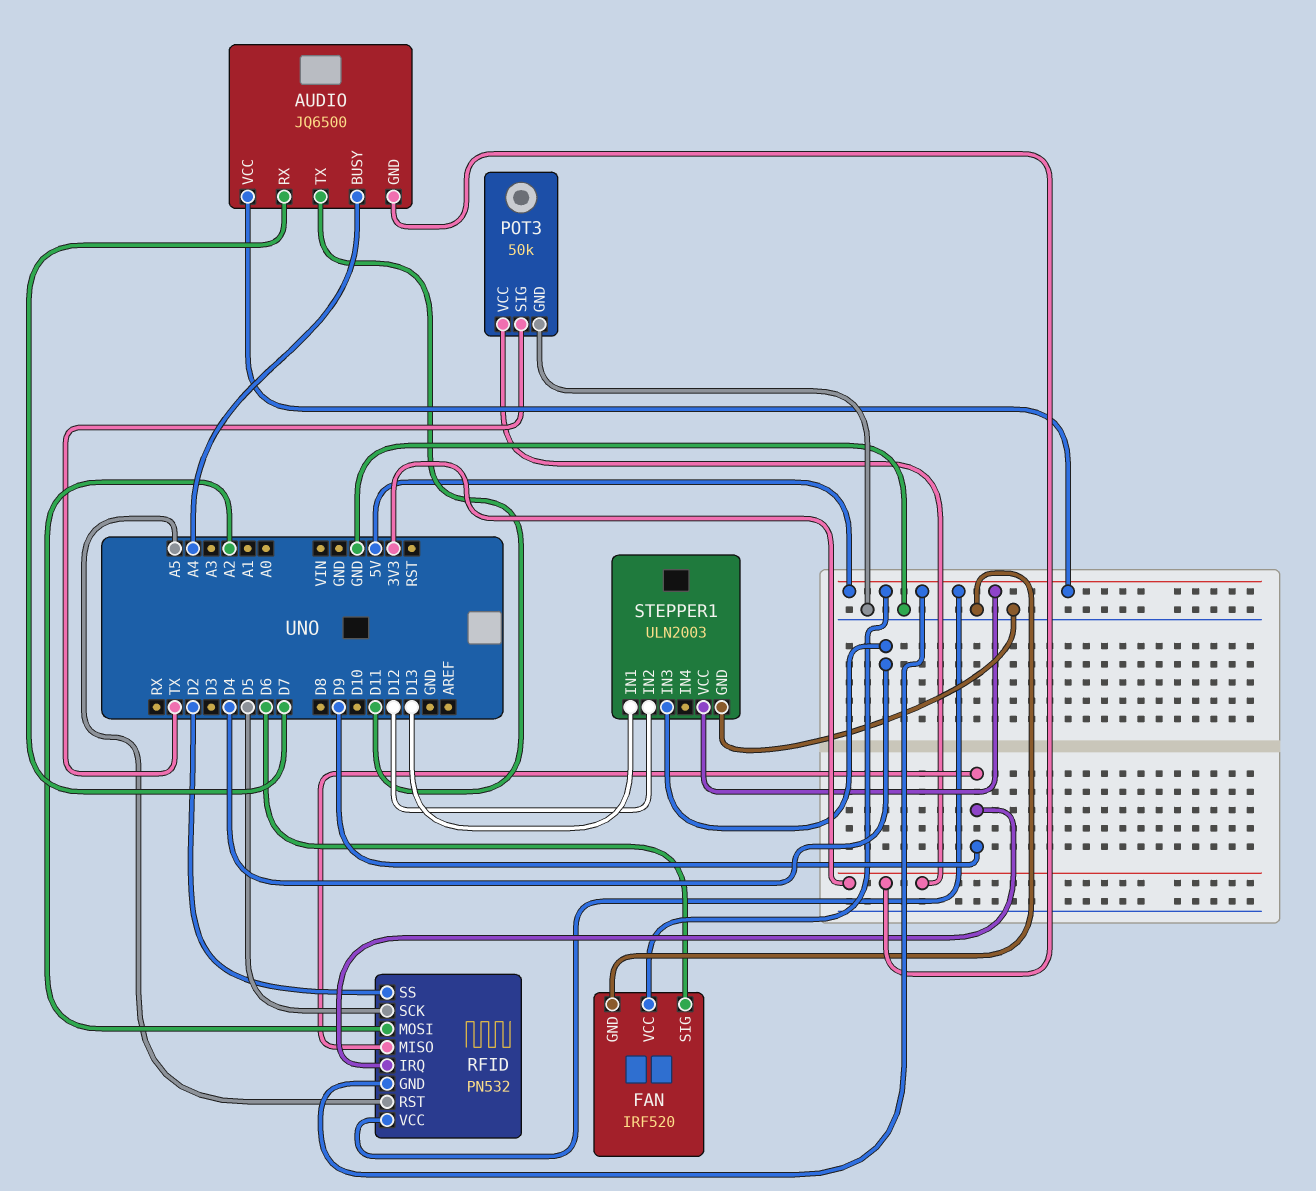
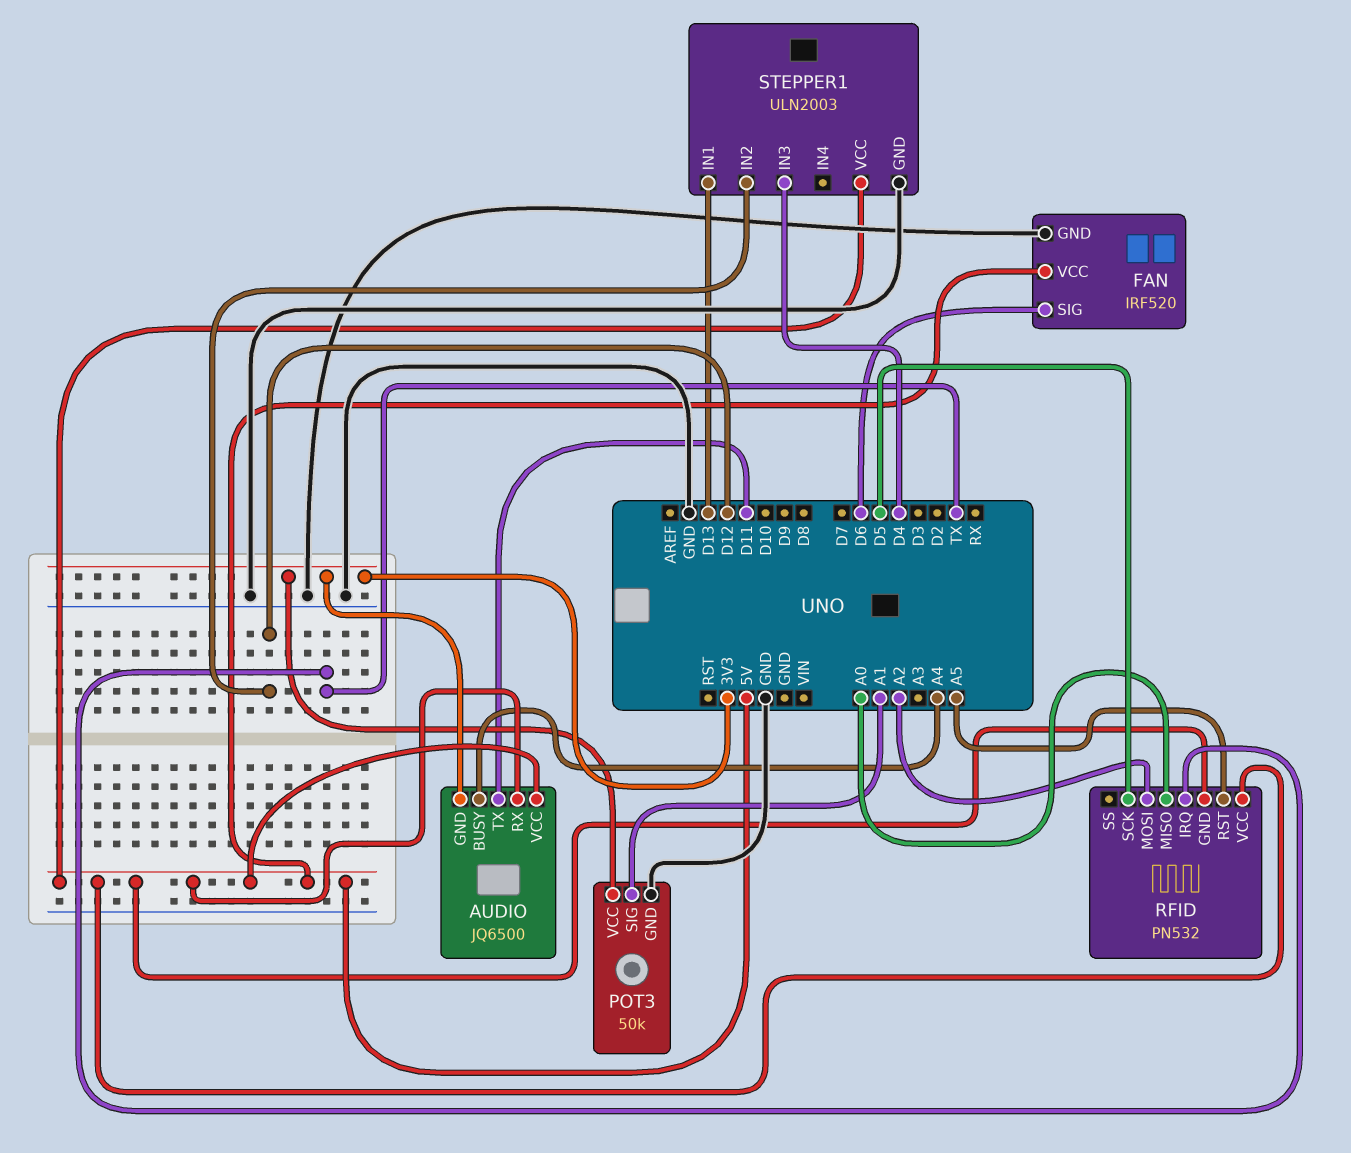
AUDIO pin RX: D7 -> 5V
POT3 pin SIG: TX -> A1
RFID pin IRQ: D9 -> TX
RFID pin MISO: D9 -> A0
RFID pin SS: D2 -> none

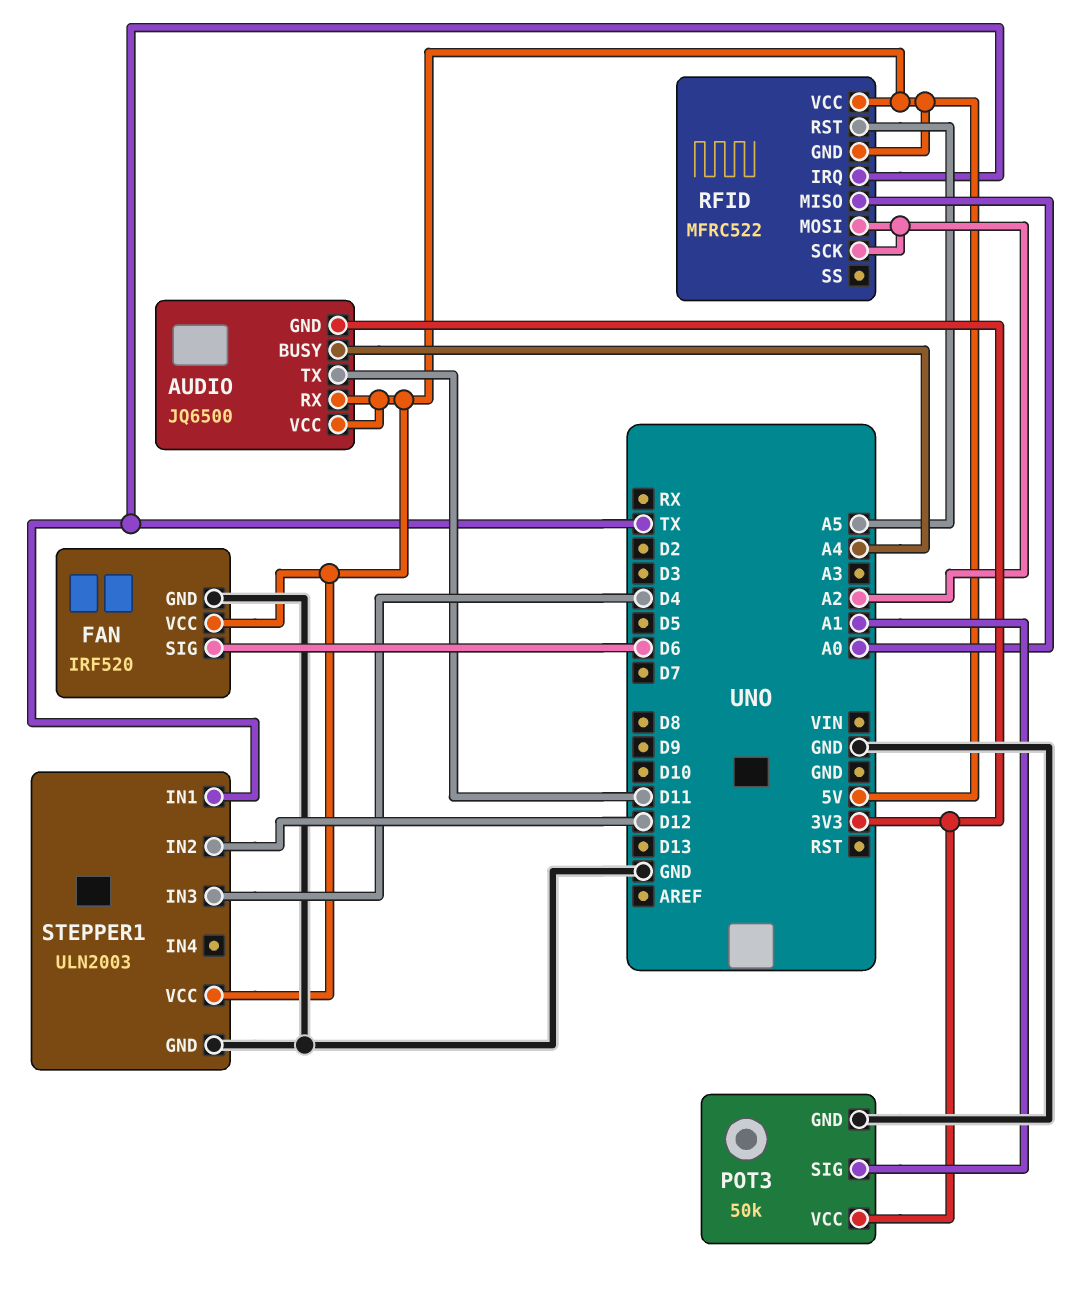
RFID: PN532 -> MFRC522
RFID pin SCK: D5 -> A2
STEPPER1 pin IN1: D13 -> TX

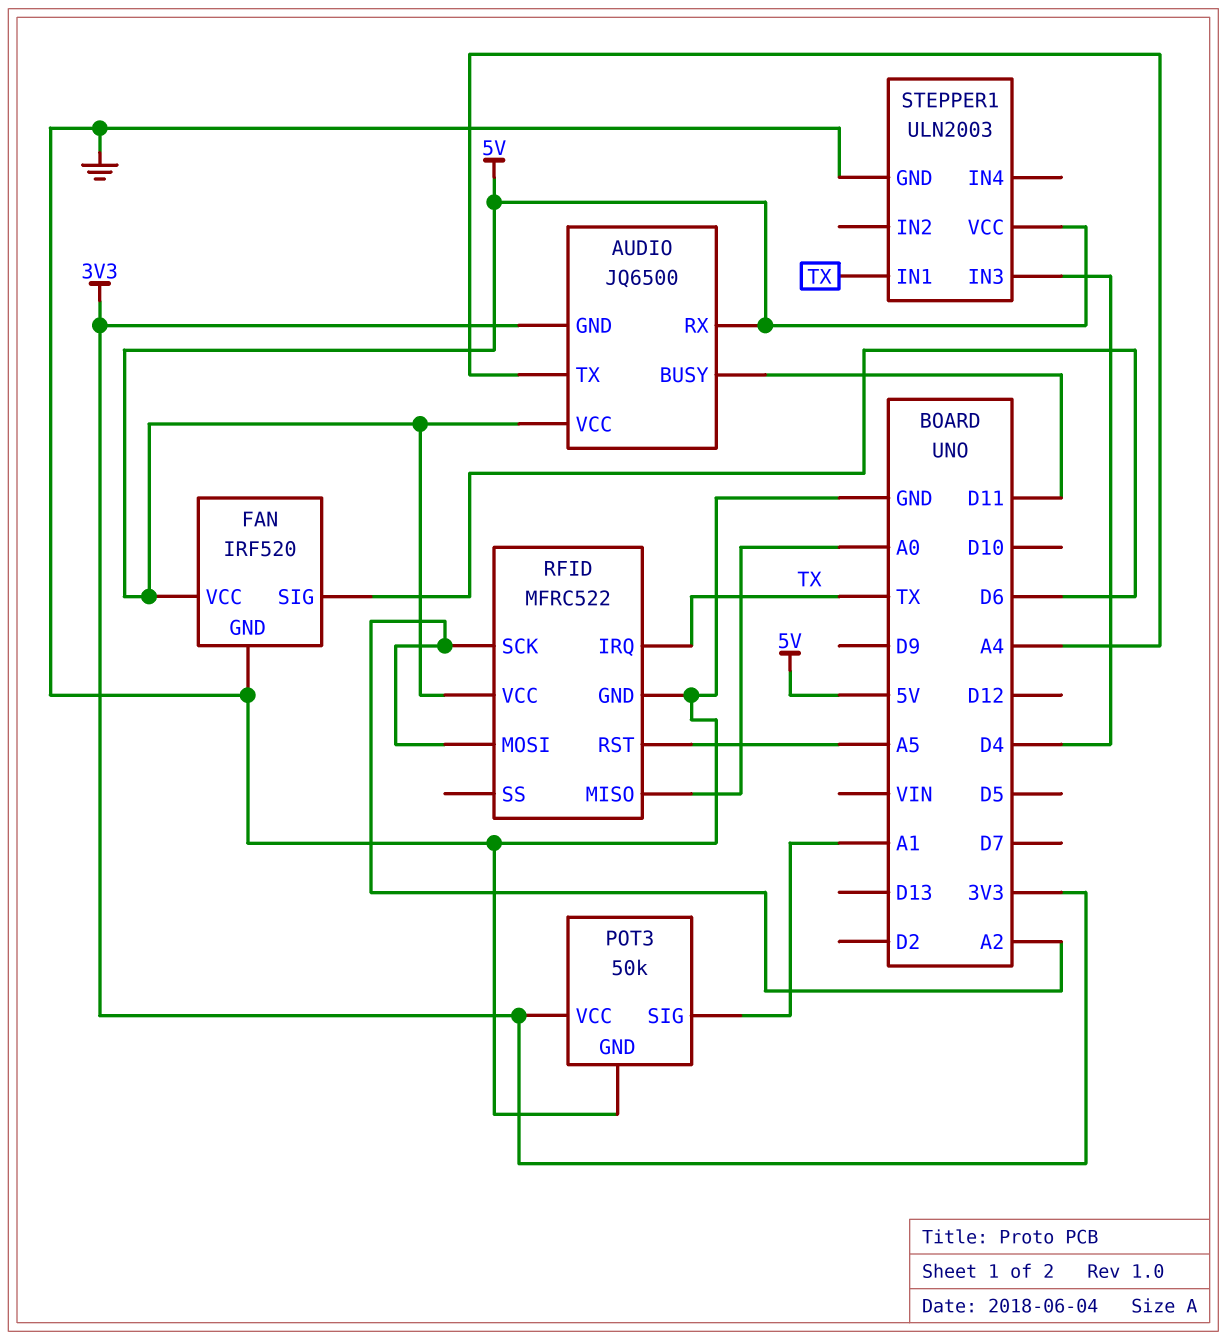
AUDIO pin BUSY: A4 -> D11
AUDIO pin TX: D11 -> A4
RFID pin GND: 5V -> GND
STEPPER1 pin IN2: D12 -> none

